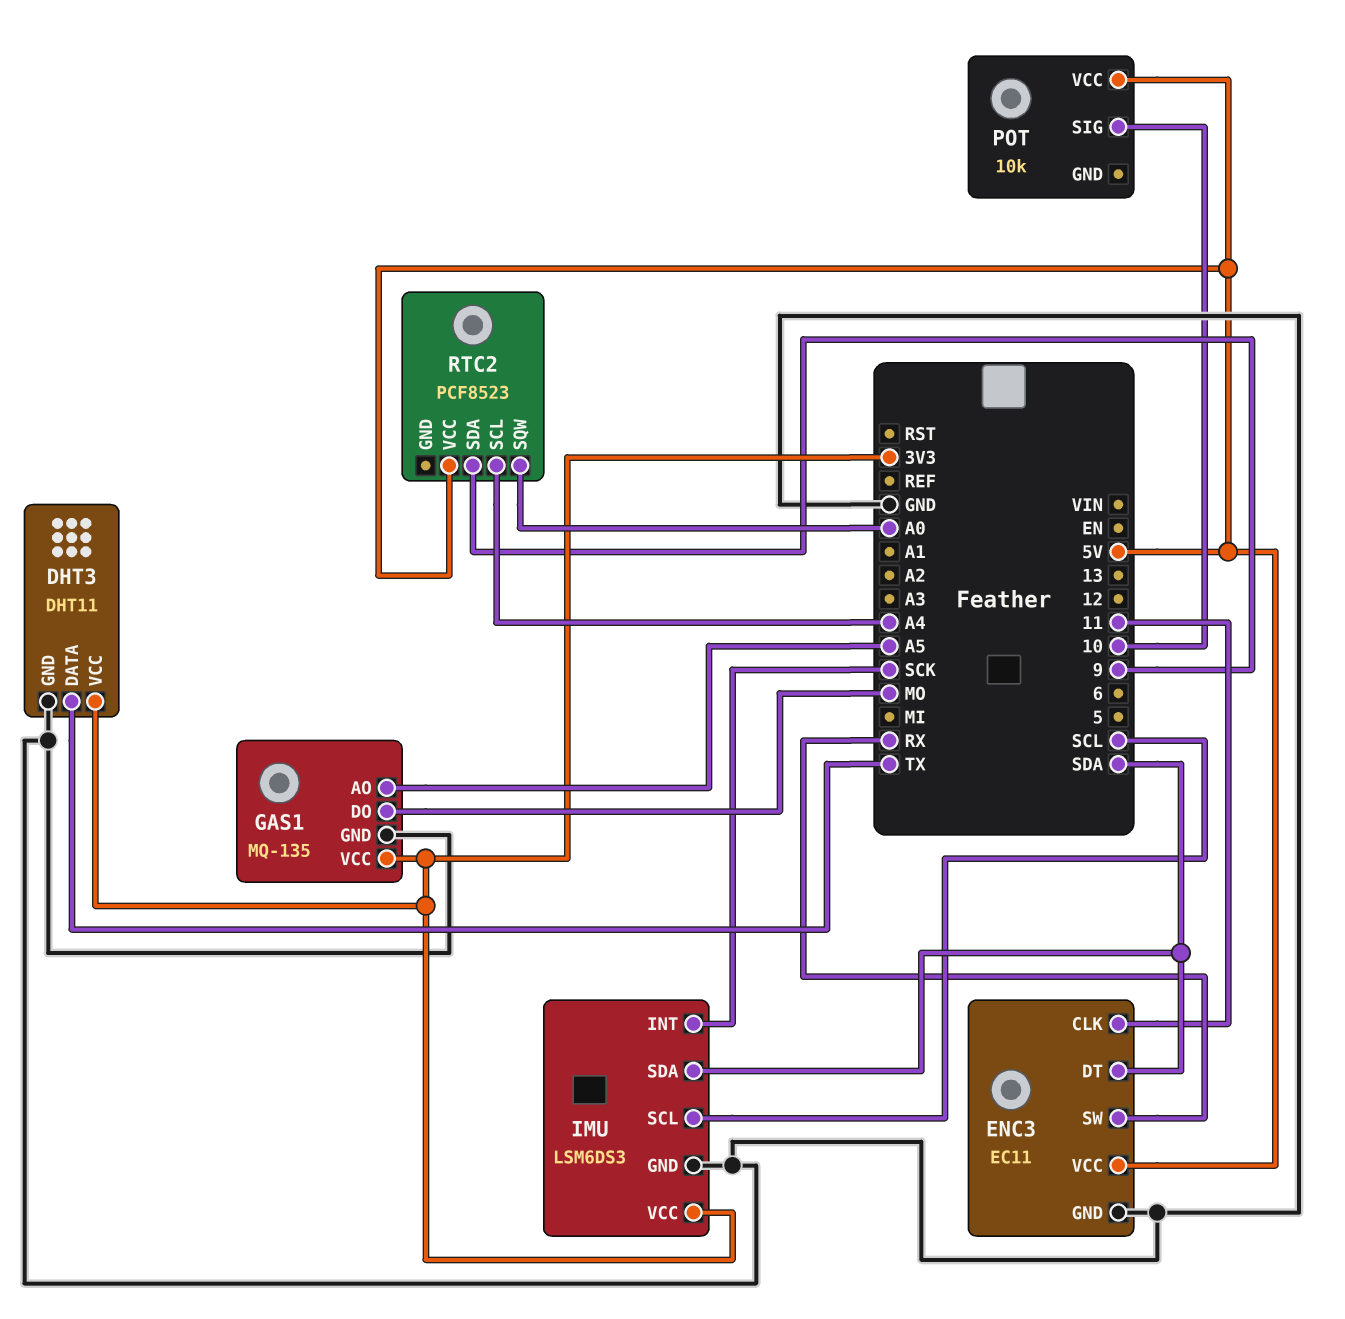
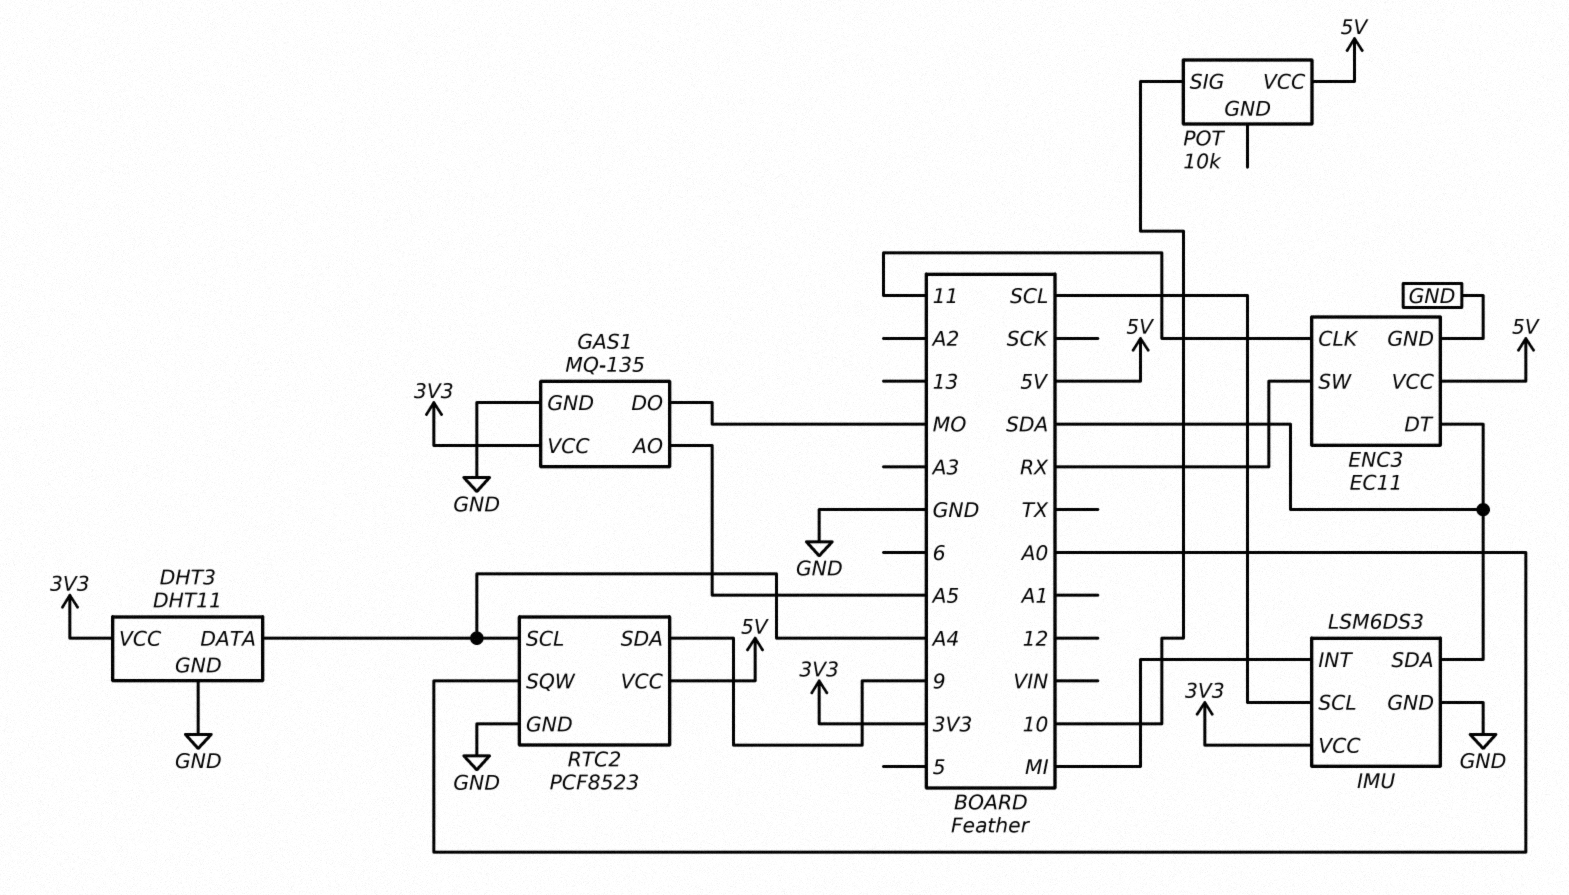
DHT3 pin DATA: TX -> A4
IMU pin INT: SCK -> MI
RTC2 pin GND: none -> GND

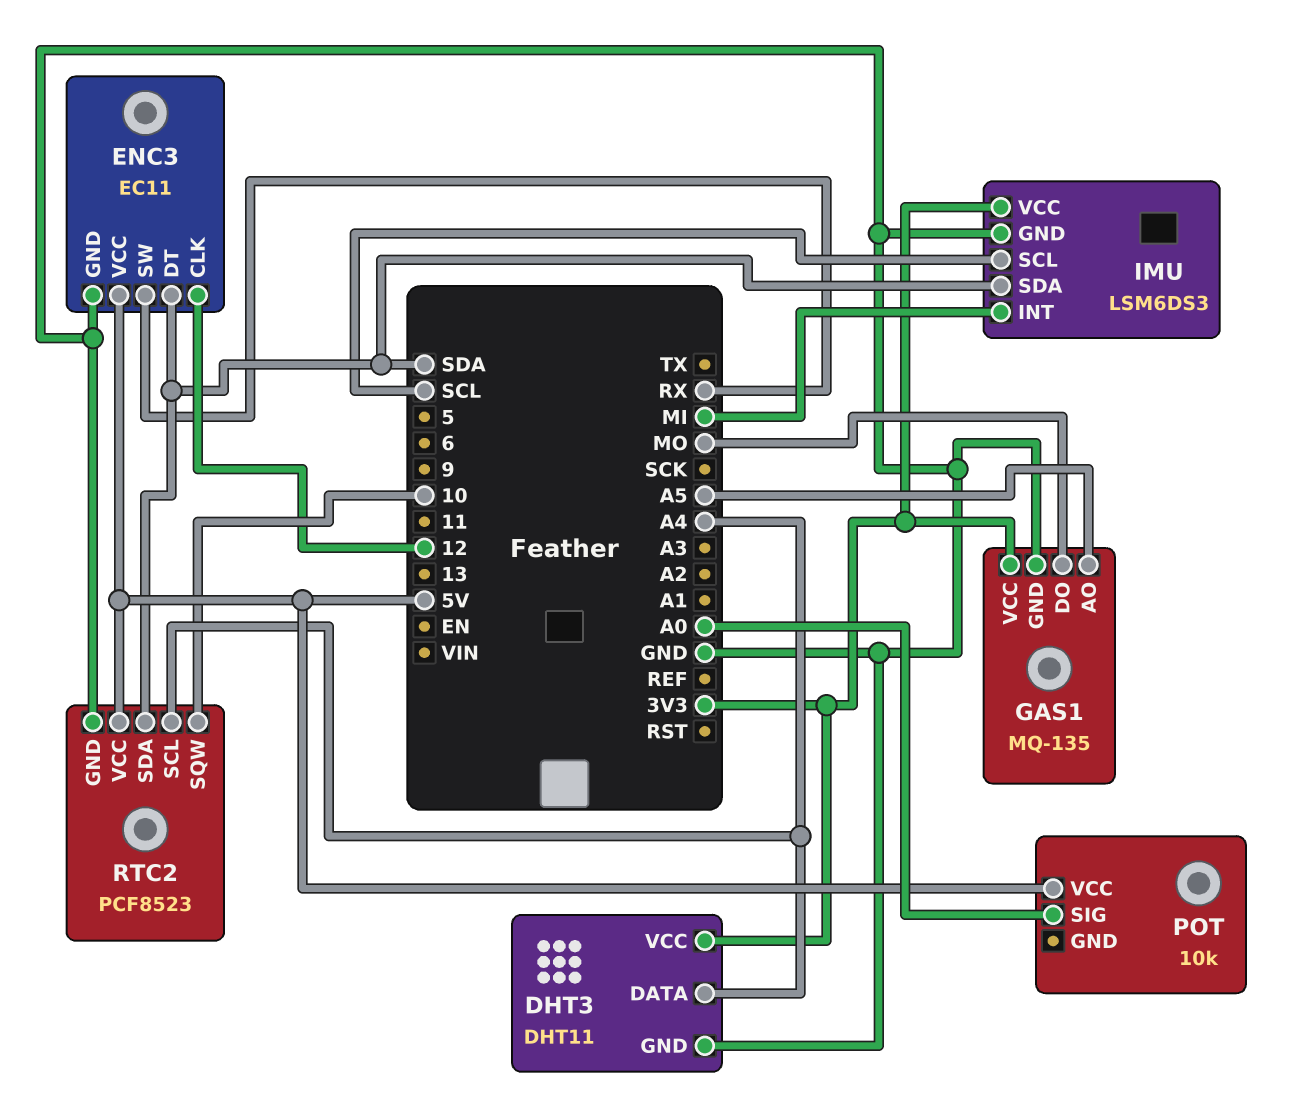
ENC3 pin CLK: 11 -> 12
POT pin SIG: 10 -> A0
RTC2 pin SDA: 9 -> SDA
RTC2 pin SQW: A0 -> 10

